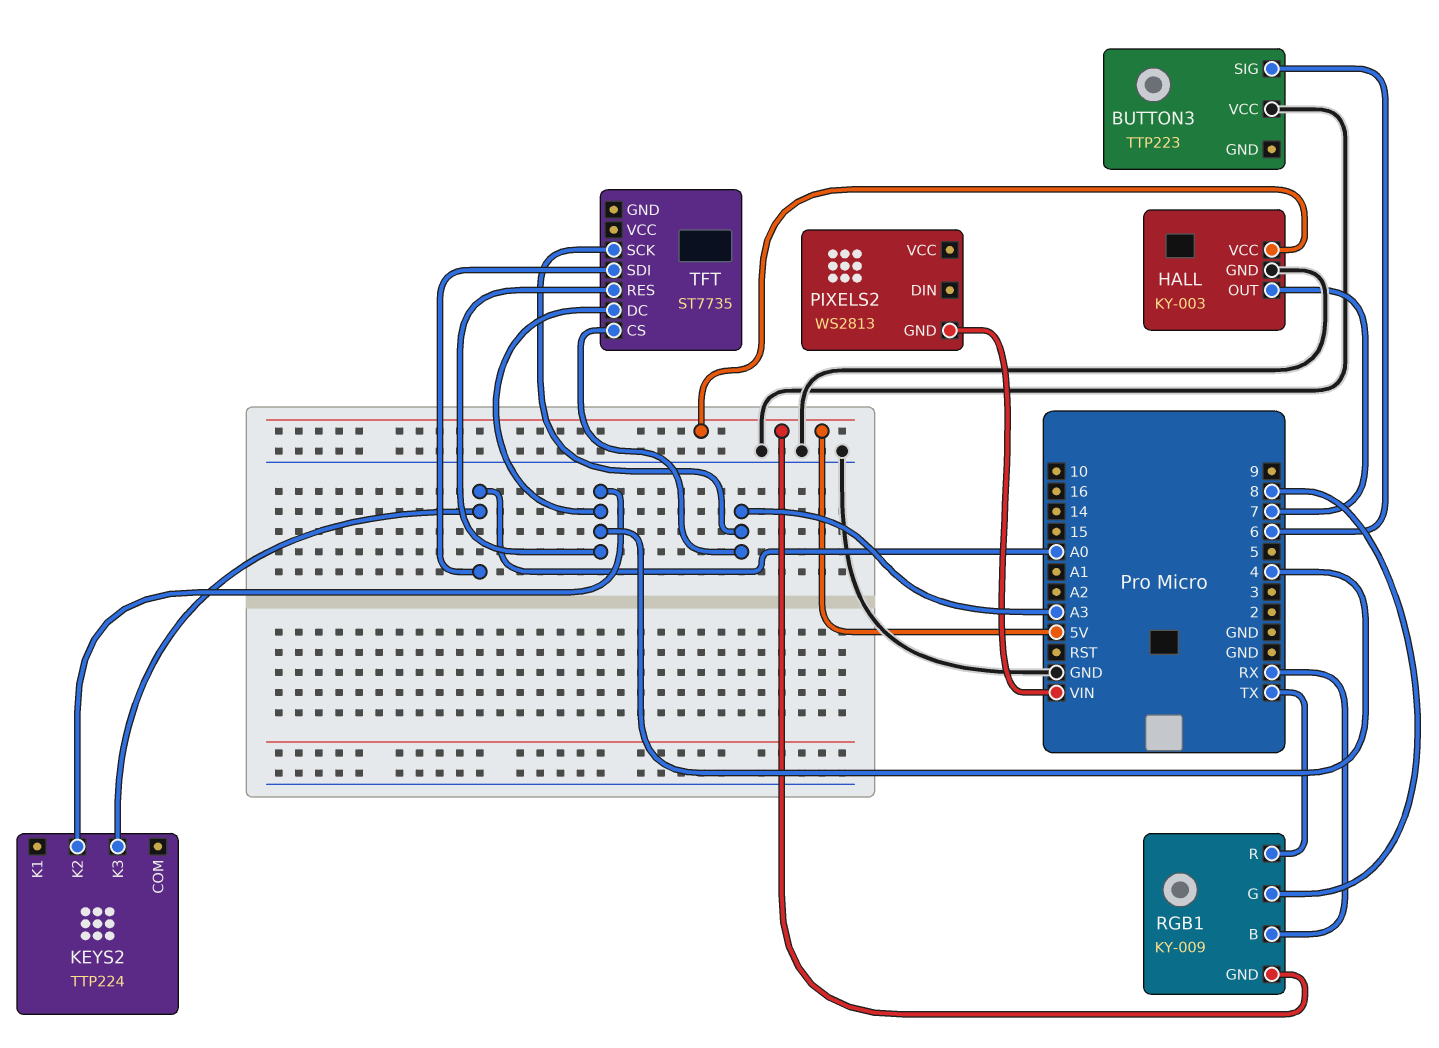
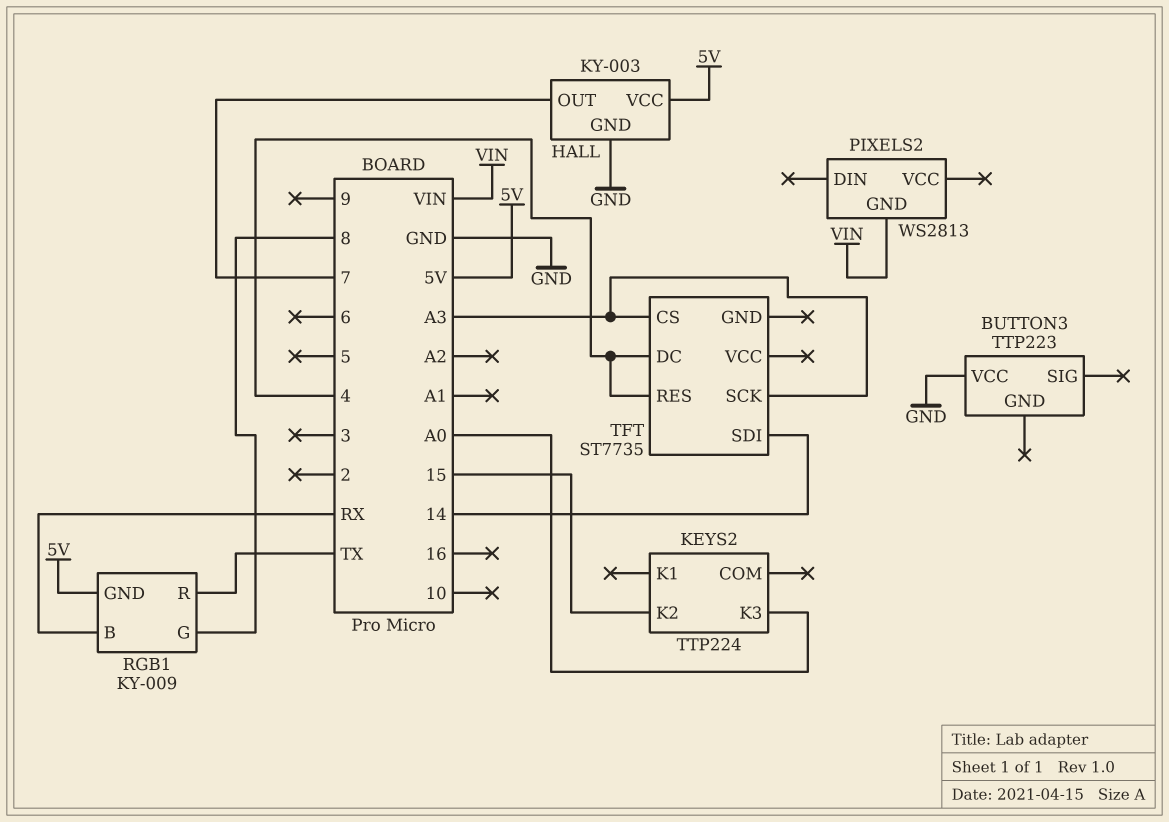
BUTTON3 pin SIG: 6 -> none
KEYS2 pin K2: 4 -> 15
TFT pin SDI: A0 -> 14

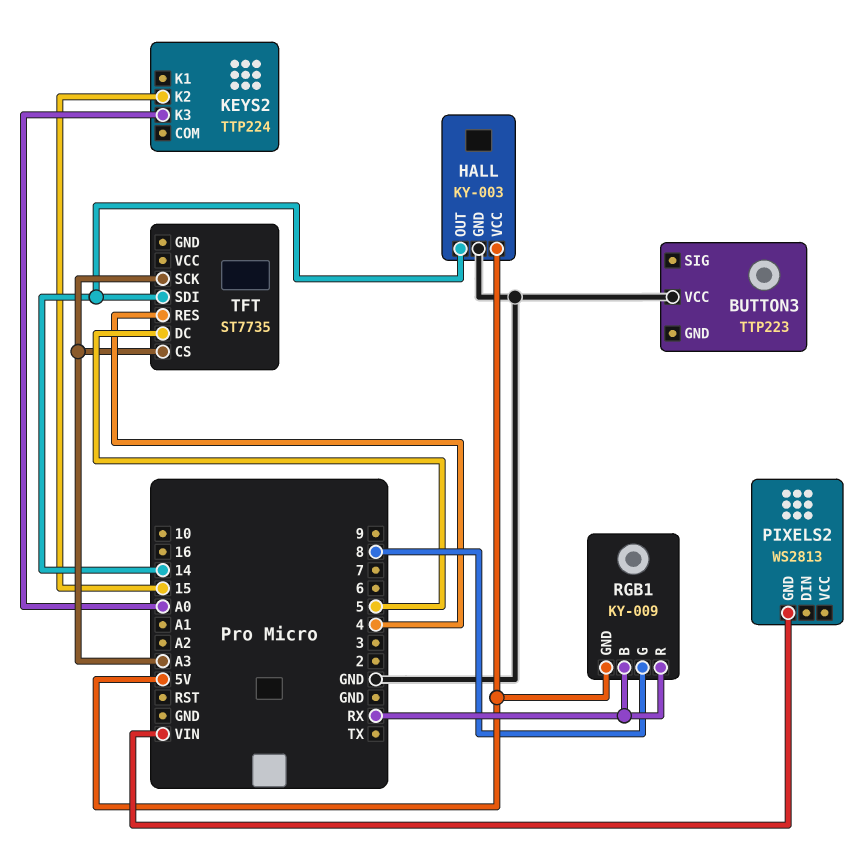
HALL pin OUT: 7 -> 14
RGB1 pin R: TX -> RX
TFT pin DC: 4 -> 5

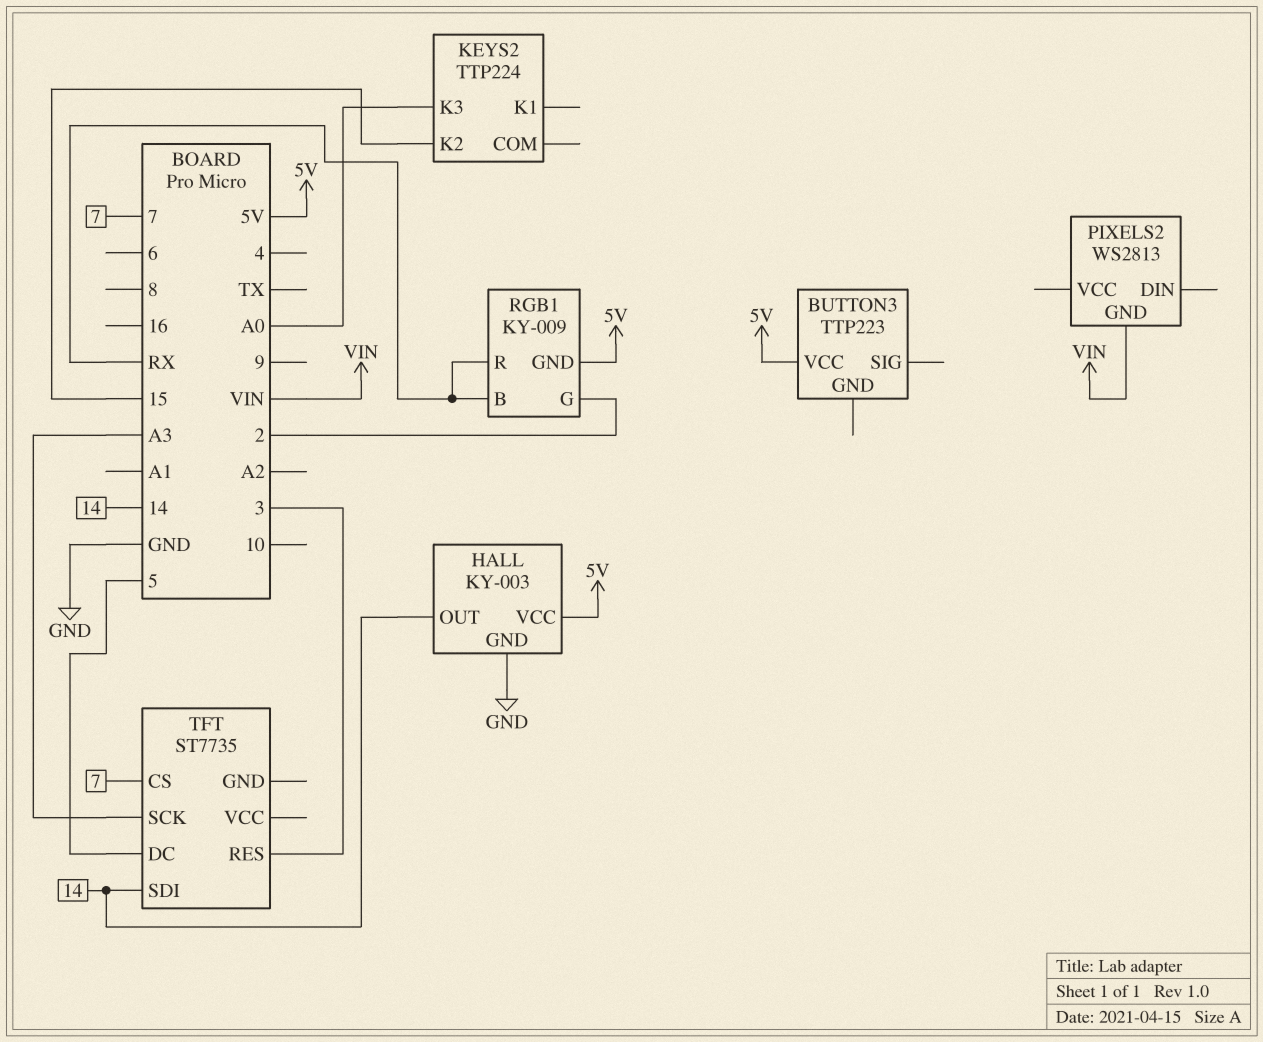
BUTTON3 pin VCC: GND -> 5V
RGB1 pin G: 8 -> 2
TFT pin CS: A3 -> 7
TFT pin RES: 4 -> 3

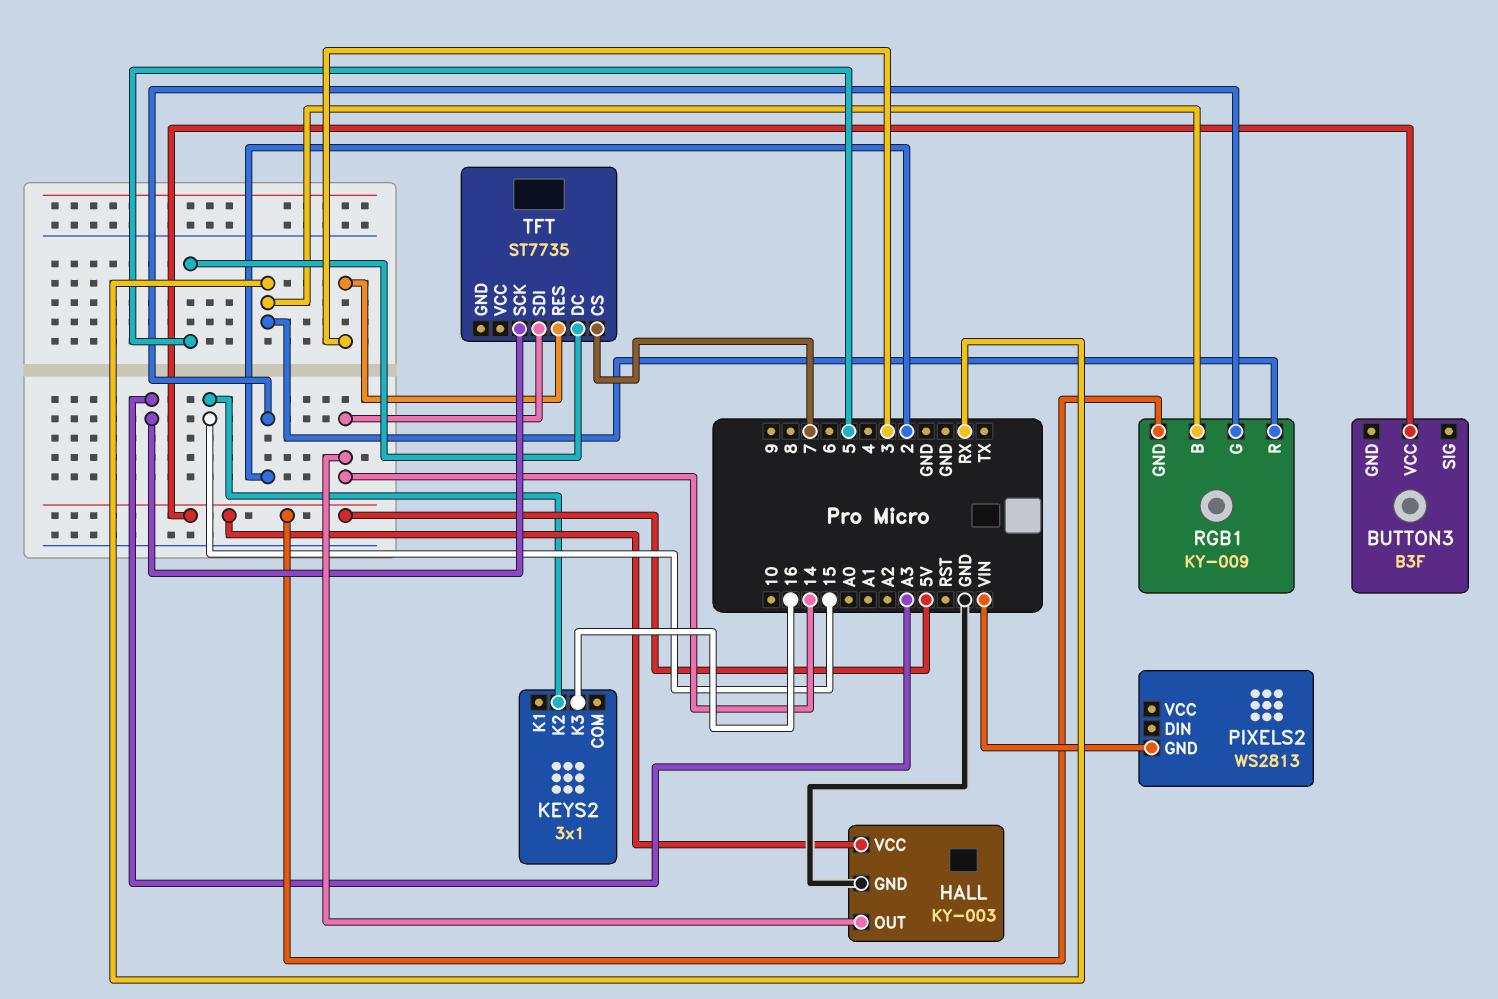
BUTTON3: TTP223 -> B3F
KEYS2: TTP224 -> 3x1
KEYS2 pin K3: A0 -> 16

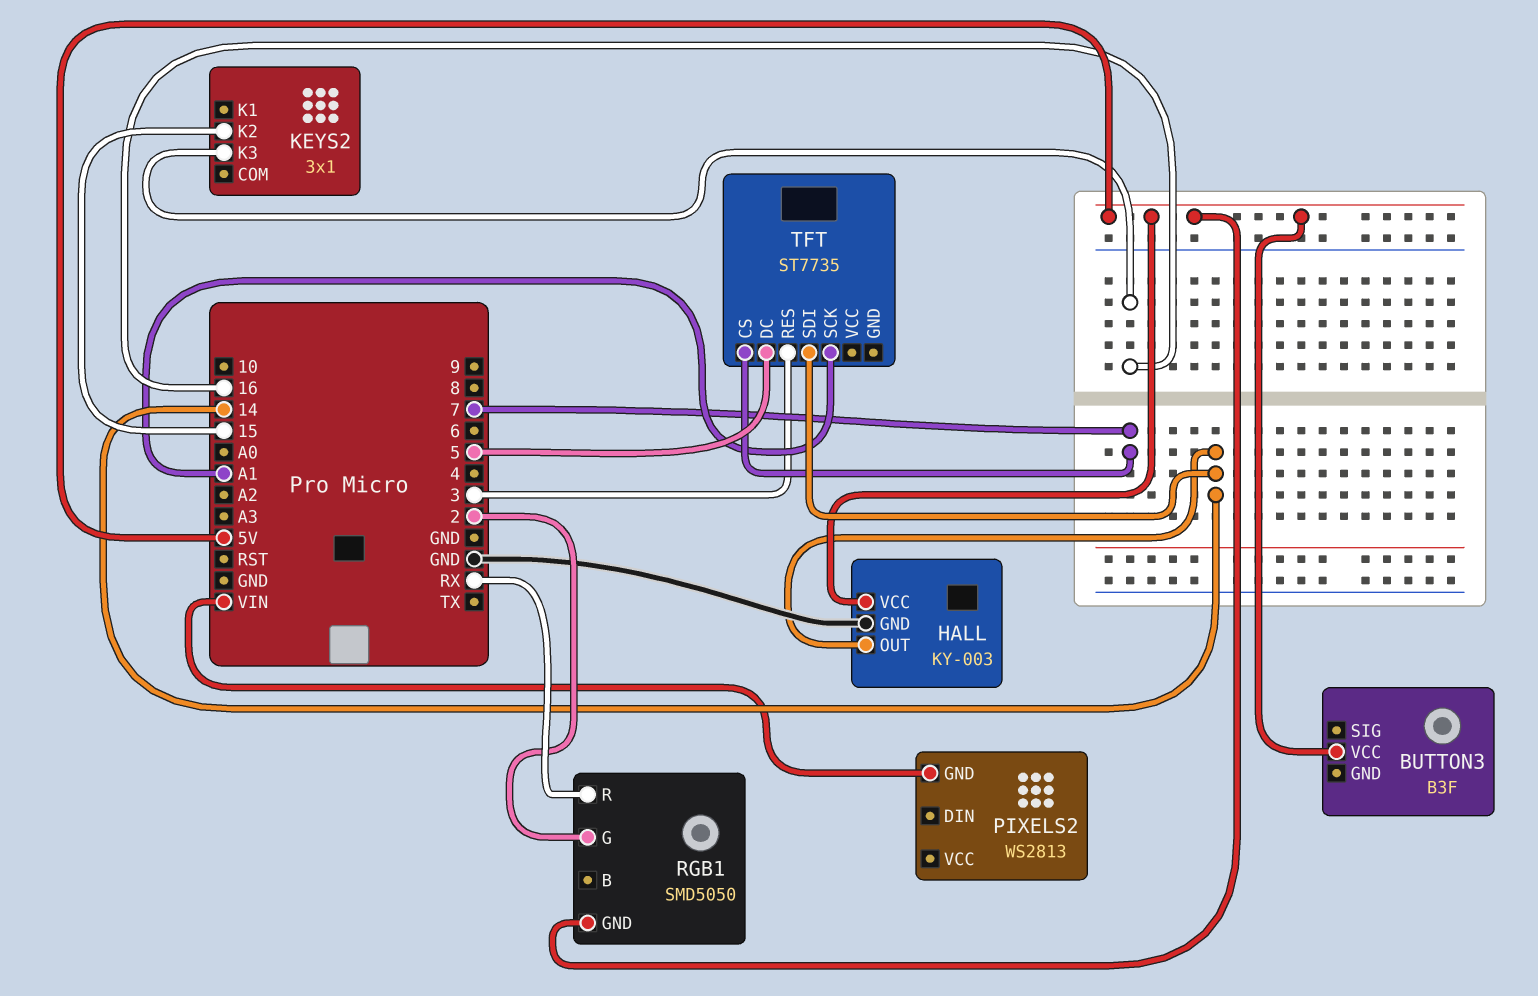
RGB1: KY-009 -> SMD5050
RGB1 pin B: RX -> none
TFT pin SCK: A3 -> A1

